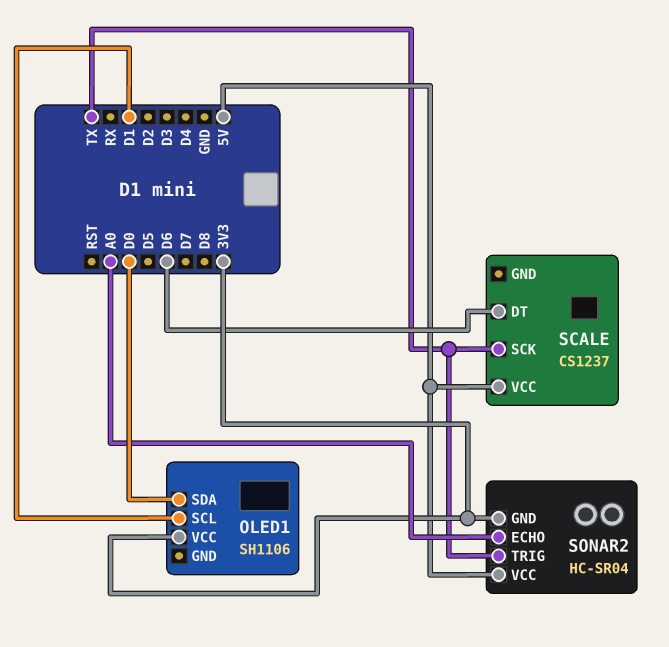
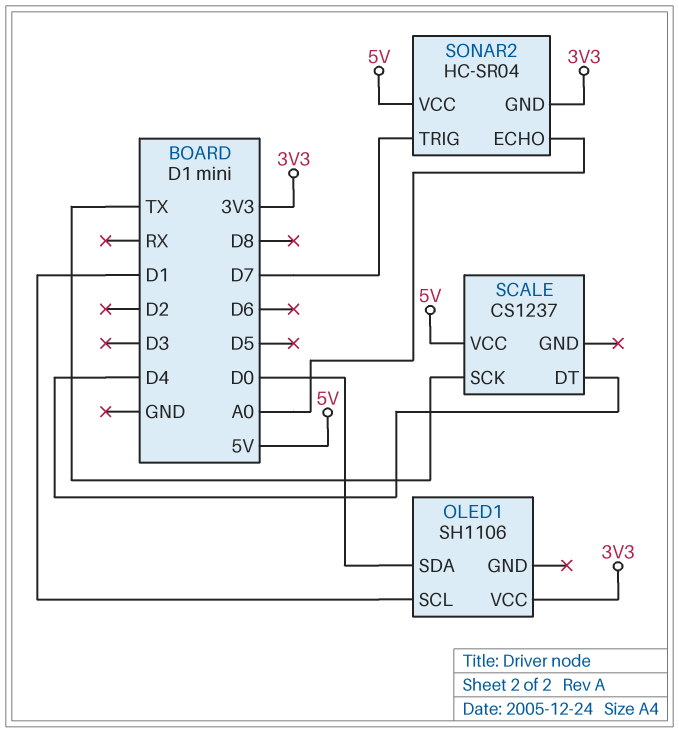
SCALE pin DT: D6 -> D4
SONAR2 pin TRIG: TX -> D7

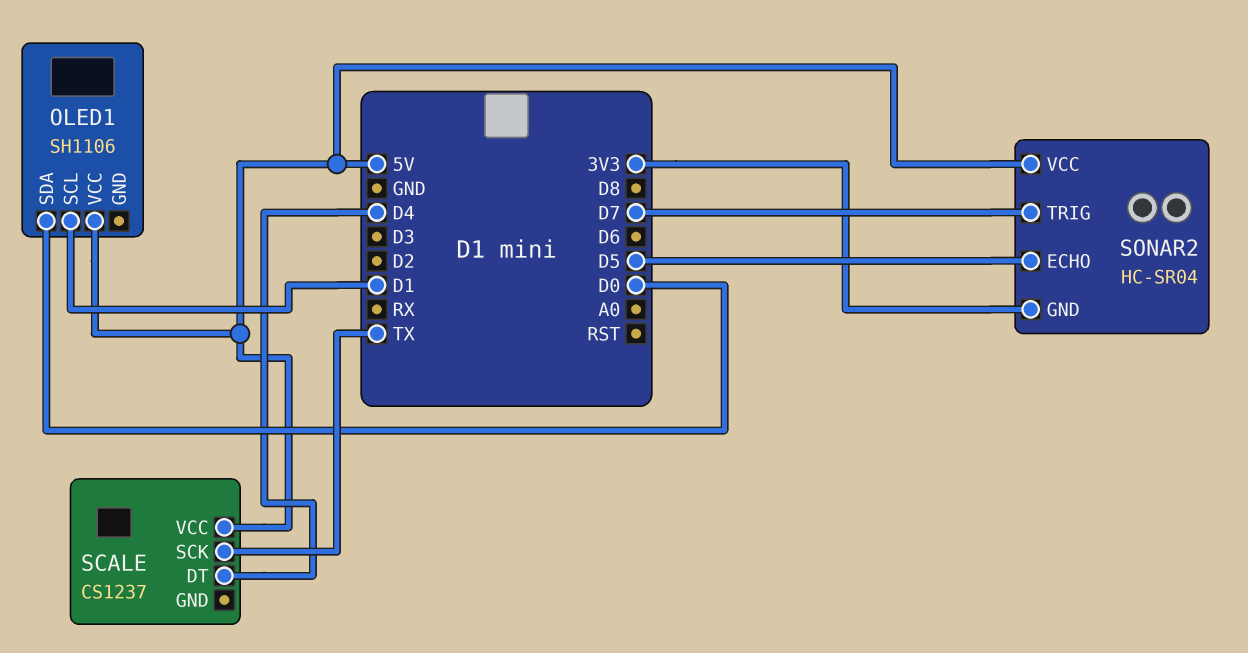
OLED1 pin VCC: 3V3 -> 5V
SONAR2 pin ECHO: A0 -> D5

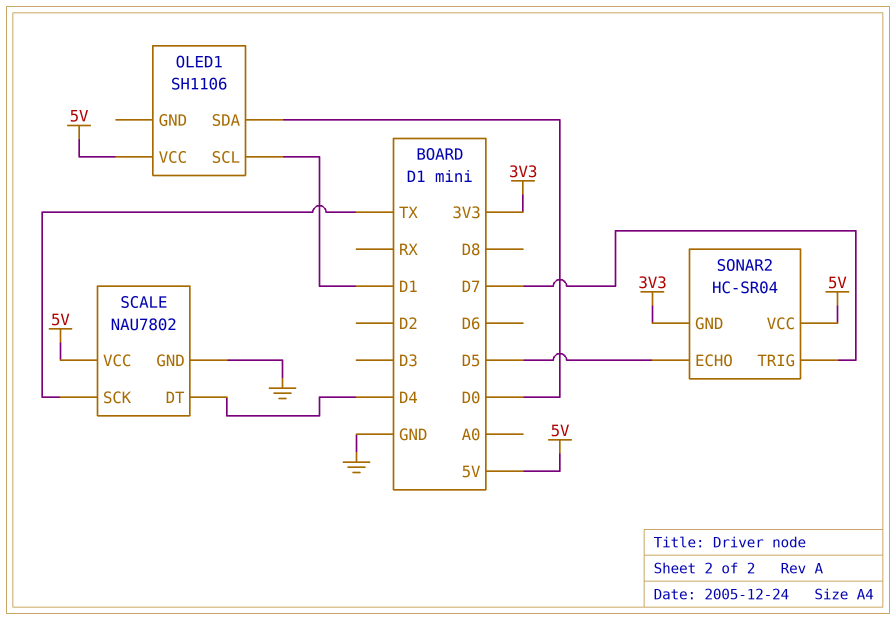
SCALE: CS1237 -> NAU7802
SCALE pin GND: none -> GND

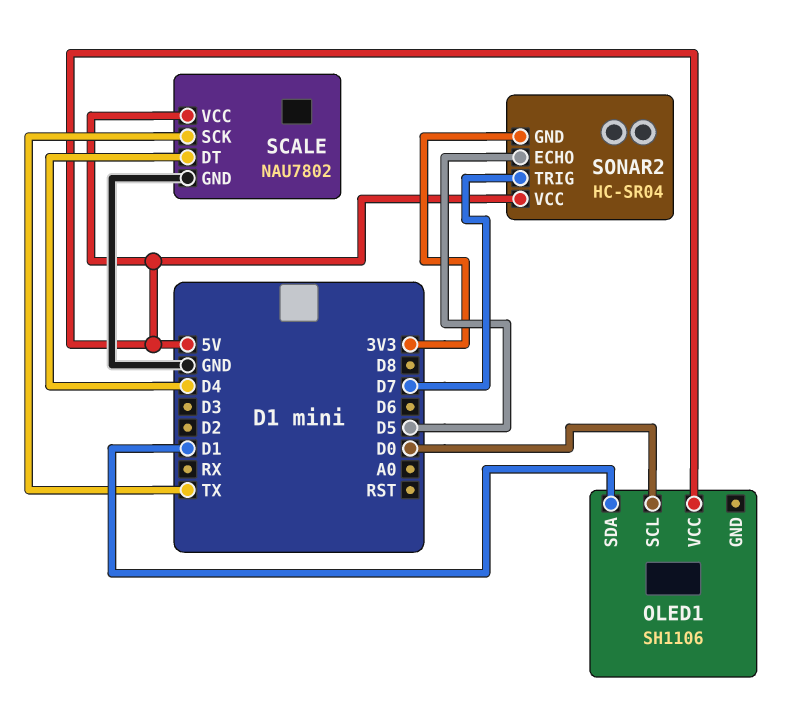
OLED1 pin SCL: D1 -> D0
OLED1 pin SDA: D0 -> D1

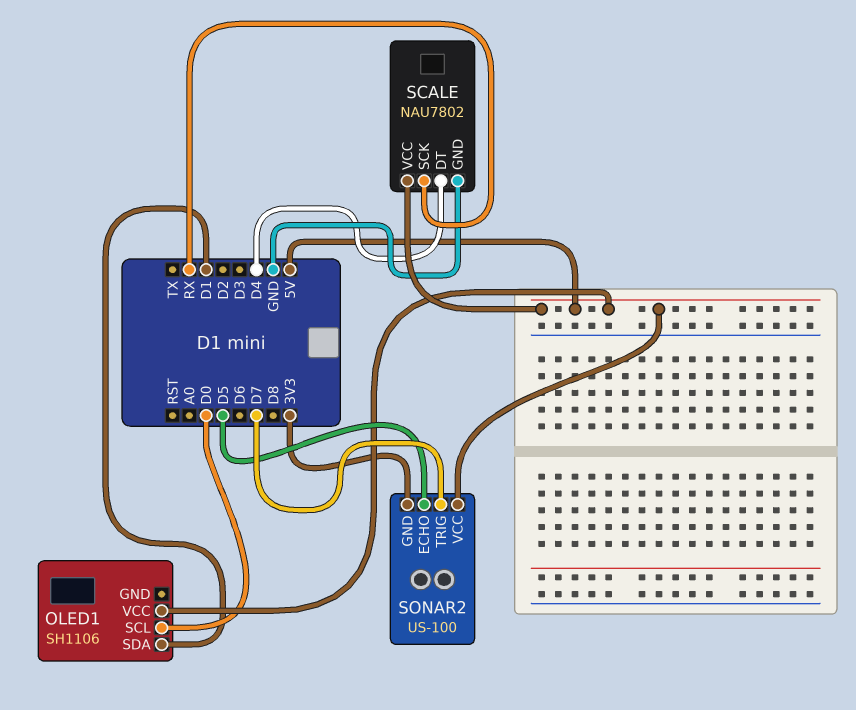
SCALE pin SCK: TX -> RX
SONAR2: HC-SR04 -> US-100

